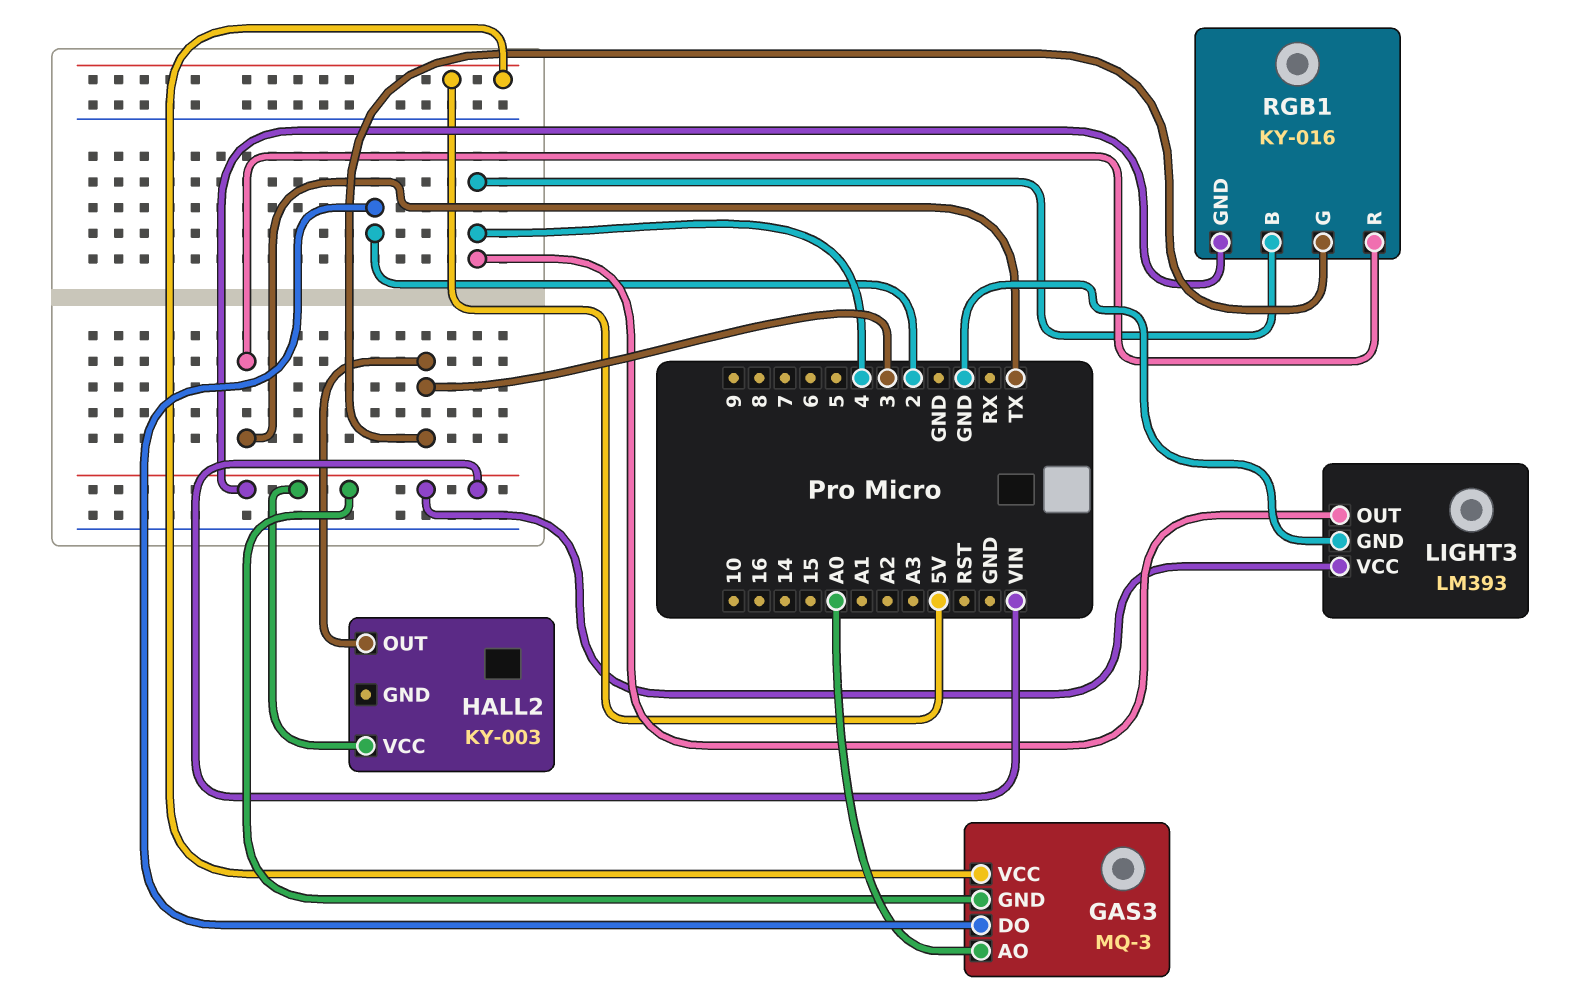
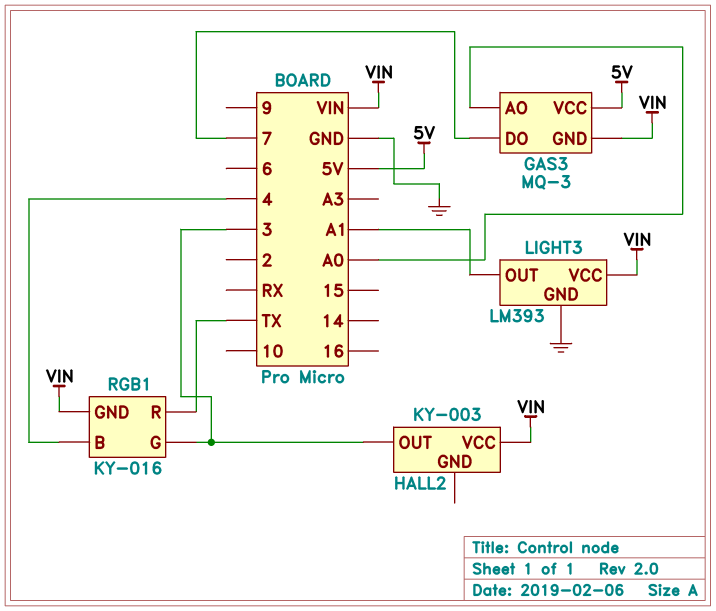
GAS3 pin DO: 2 -> 7
LIGHT3 pin OUT: 4 -> A1

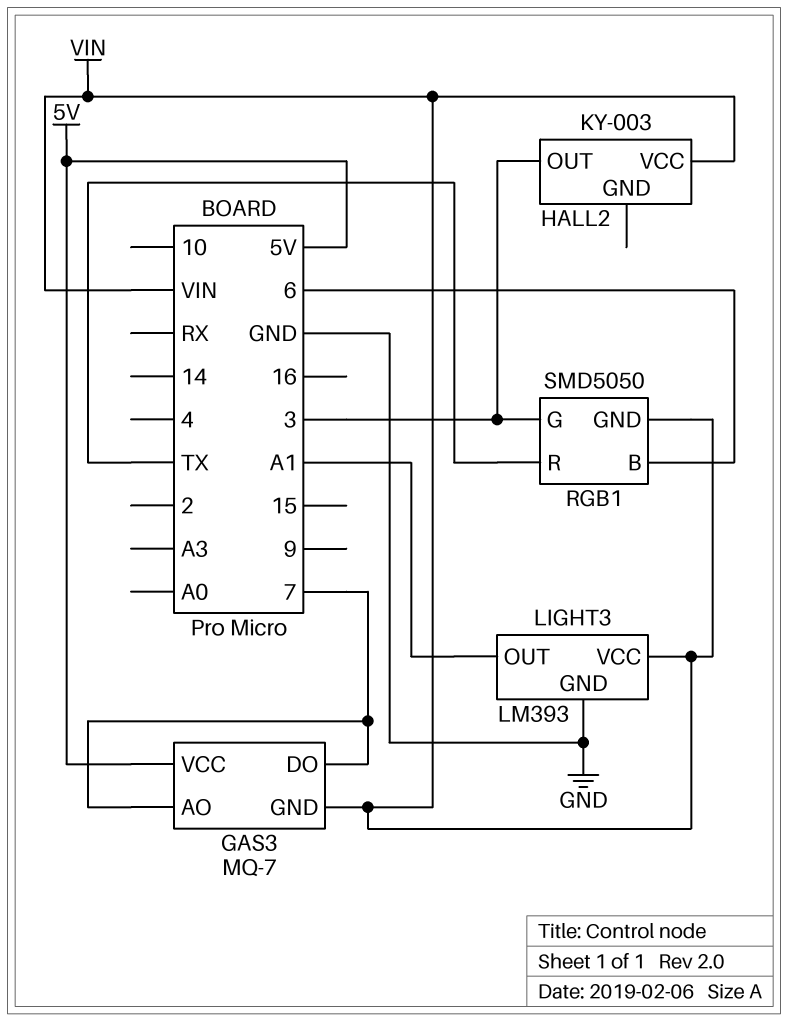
GAS3: MQ-3 -> MQ-7
GAS3 pin AO: A0 -> 7
RGB1: KY-016 -> SMD5050
RGB1 pin B: 4 -> 6

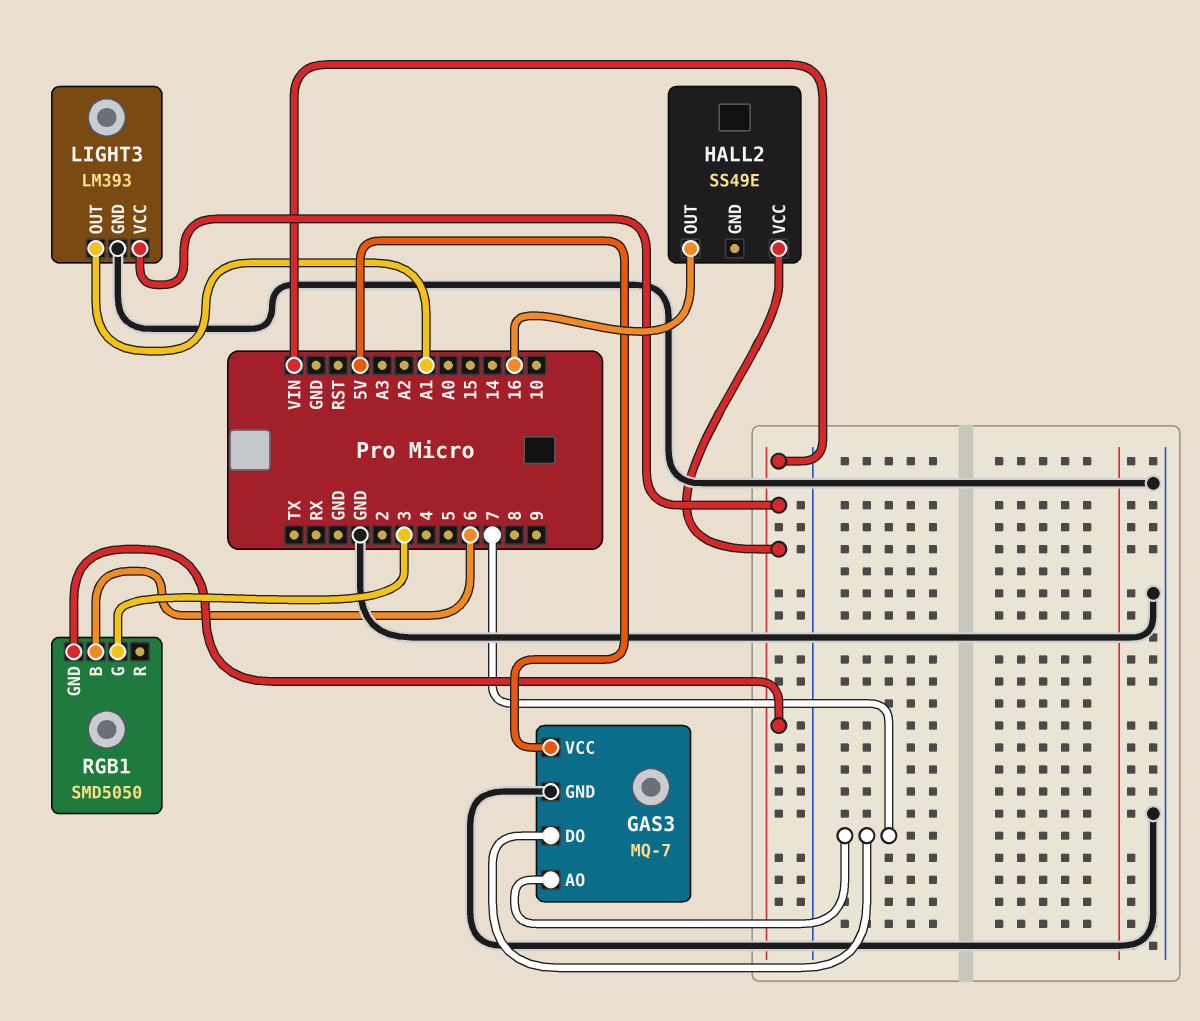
GAS3 pin GND: VIN -> GND
HALL2: KY-003 -> SS49E
HALL2 pin OUT: 3 -> 16
RGB1 pin R: TX -> none

